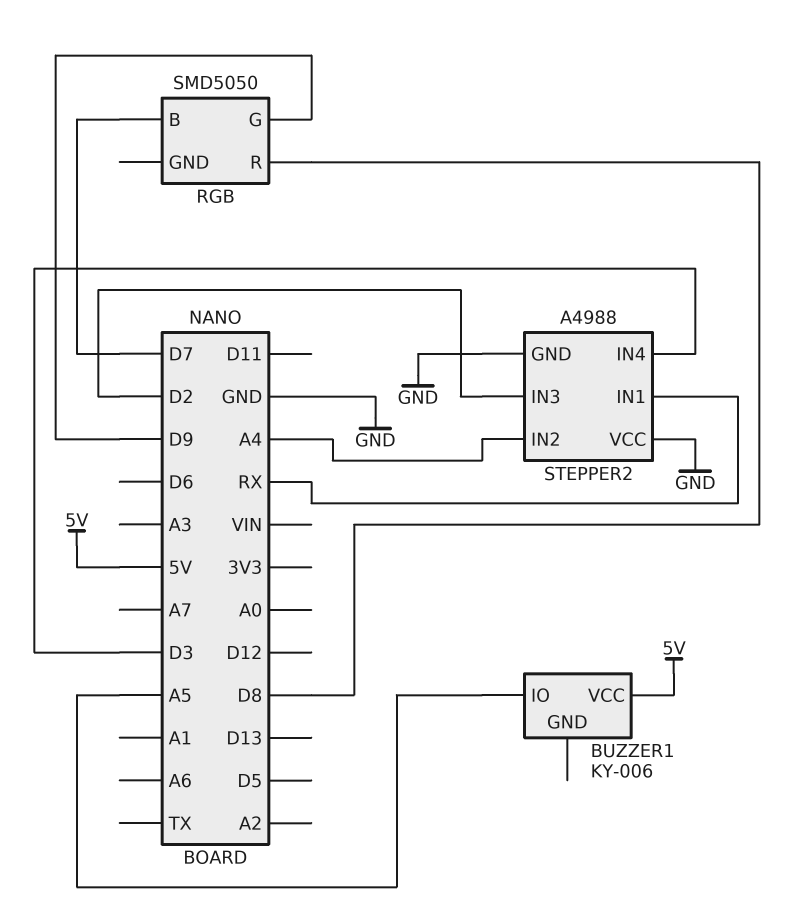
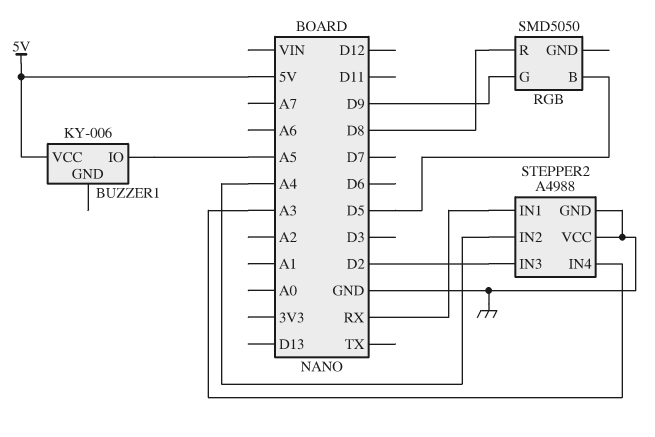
RGB pin B: D7 -> D5
STEPPER2 pin IN4: D3 -> A3

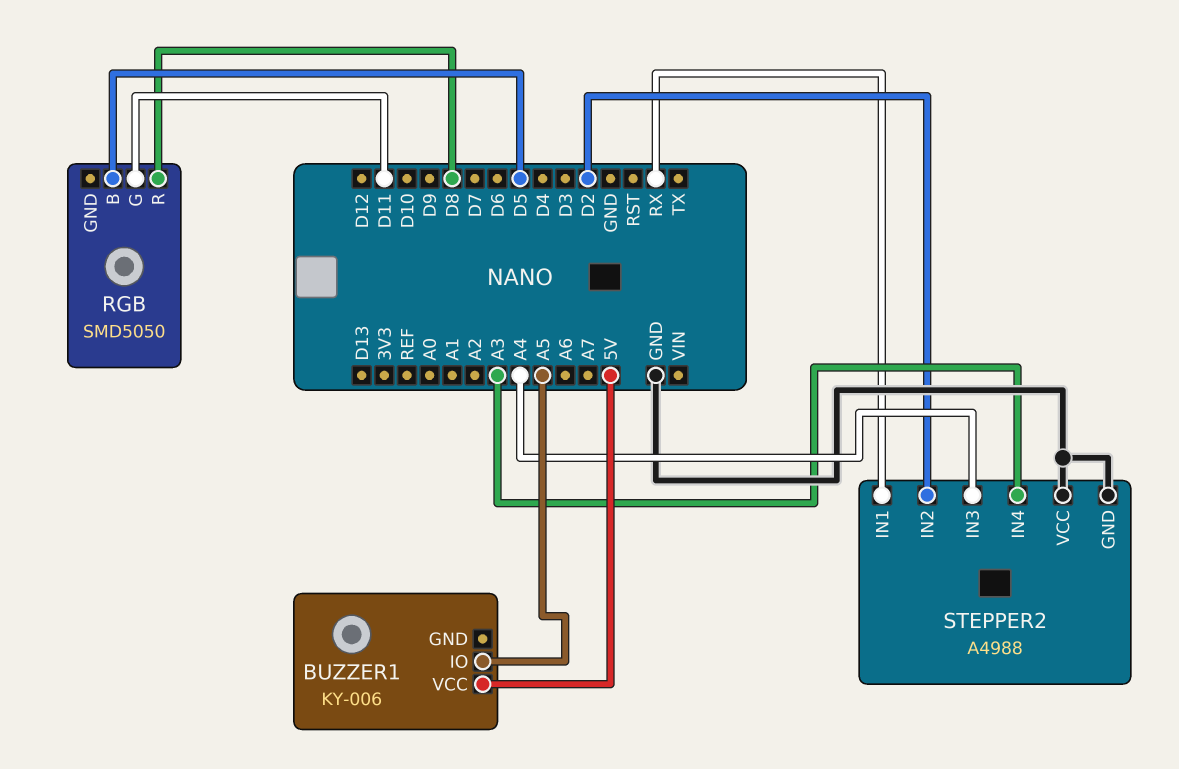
RGB pin G: D9 -> D11
STEPPER2 pin IN2: A4 -> D2
STEPPER2 pin IN3: D2 -> A4

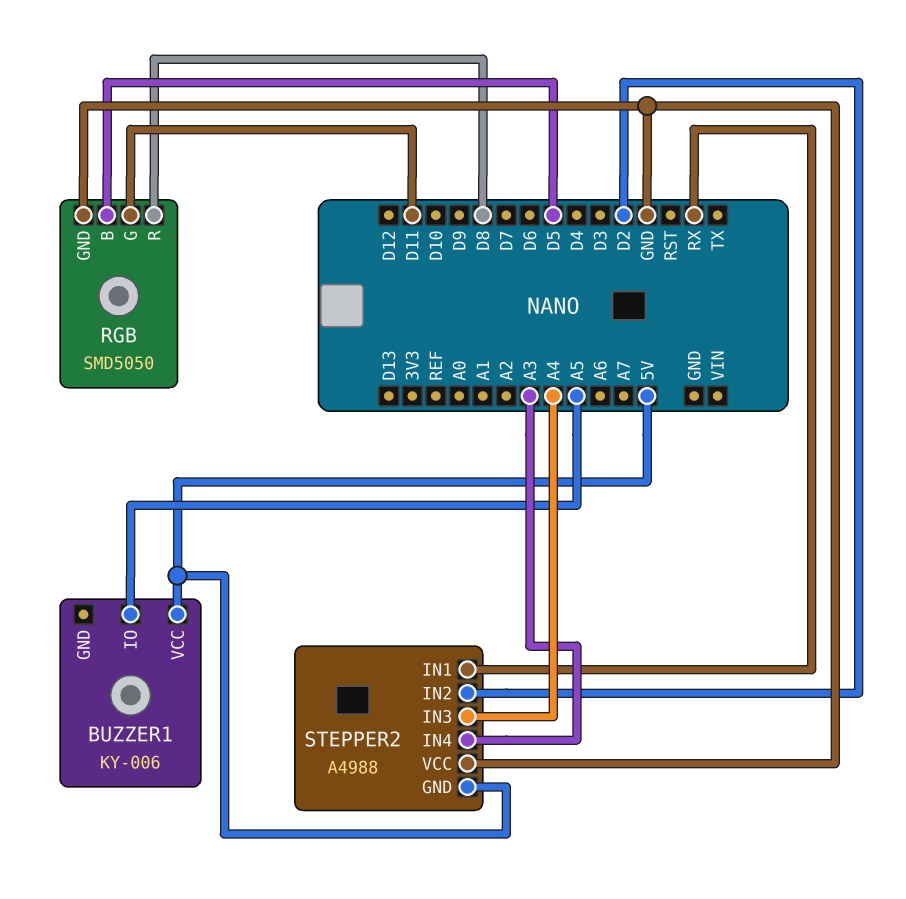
RGB pin GND: none -> GND
STEPPER2 pin GND: GND -> 5V

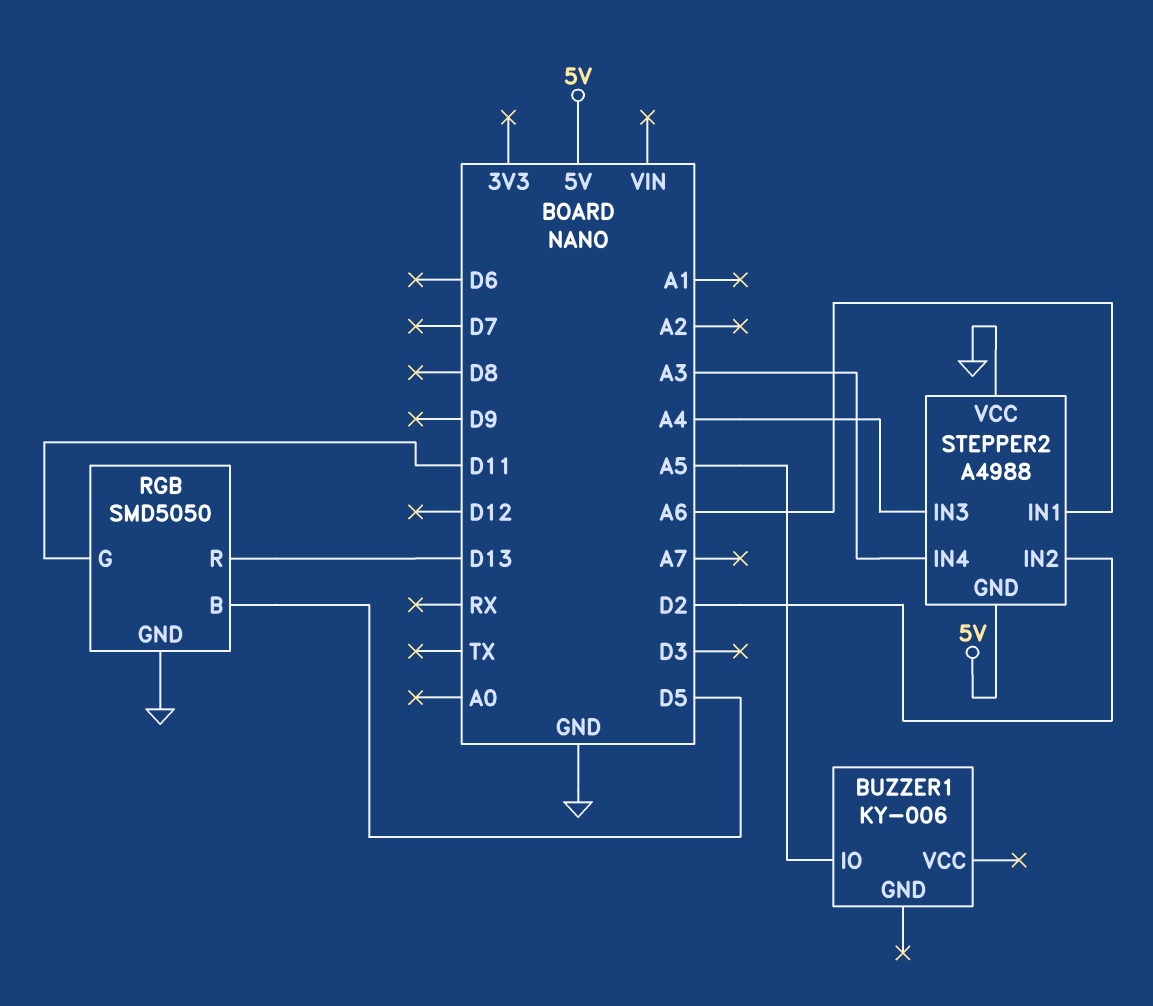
BUZZER1 pin VCC: 5V -> none
RGB pin R: D8 -> D13
STEPPER2 pin IN1: RX -> A6

